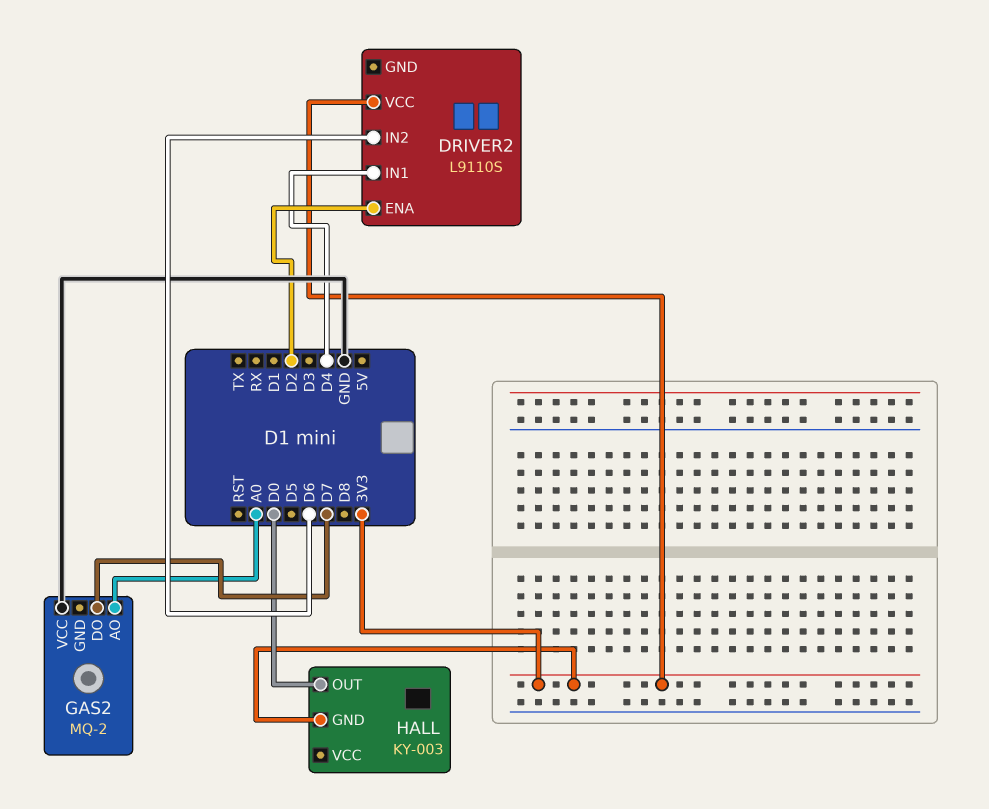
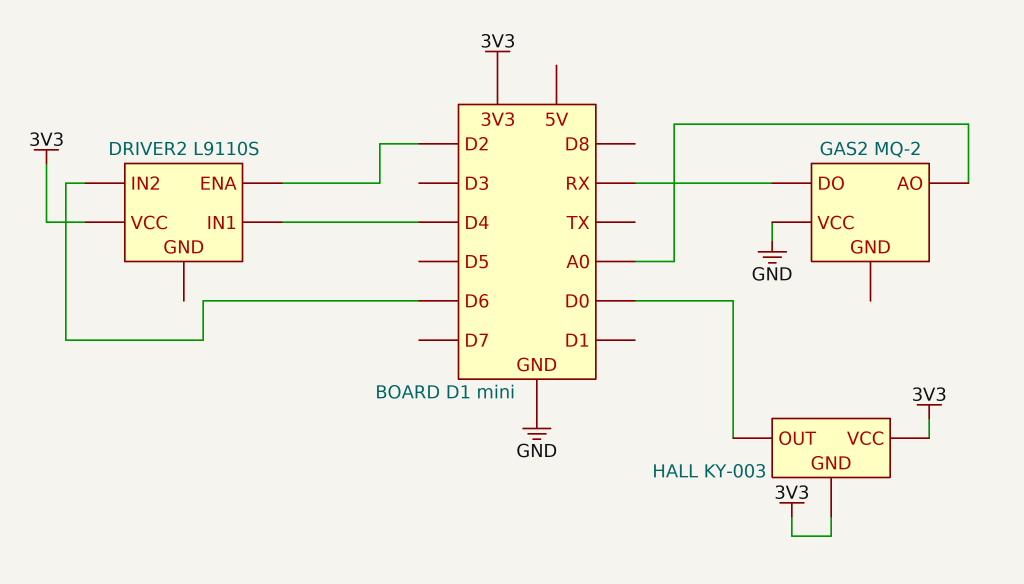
GAS2 pin DO: D7 -> RX
HALL pin VCC: none -> 3V3

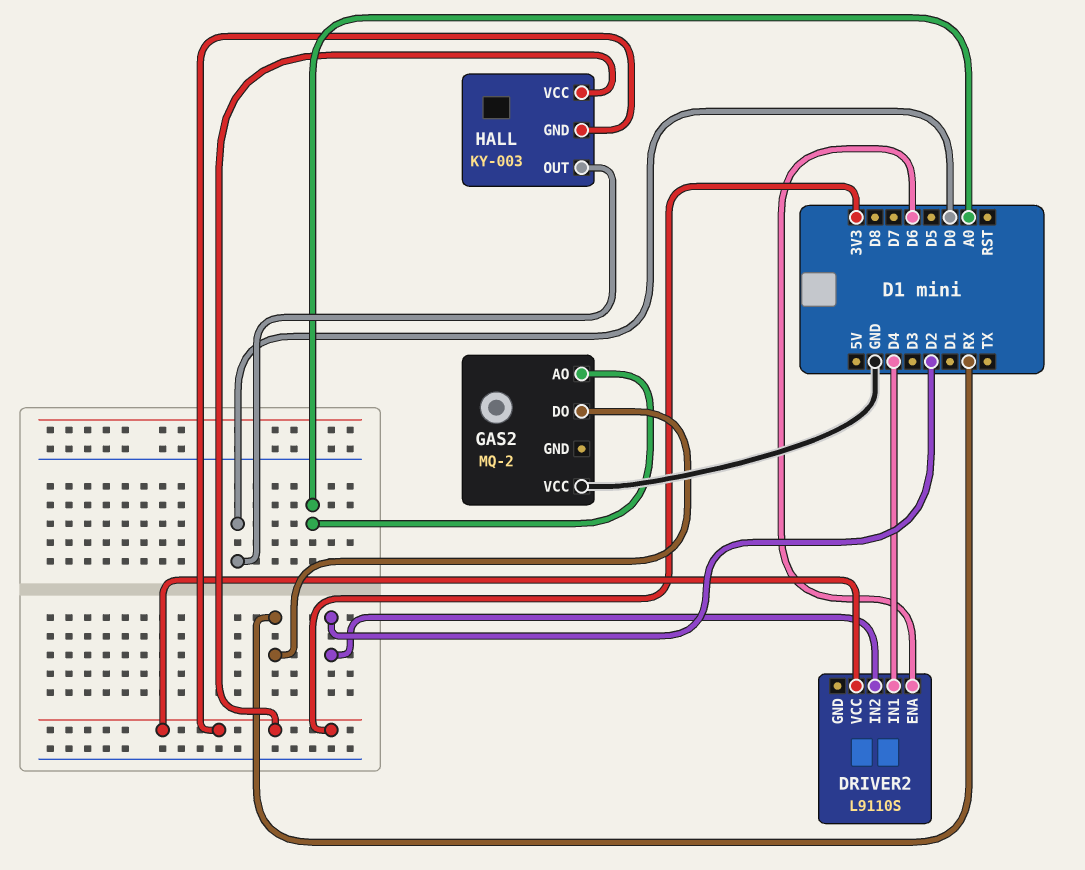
DRIVER2 pin ENA: D2 -> D6
DRIVER2 pin IN2: D6 -> D2

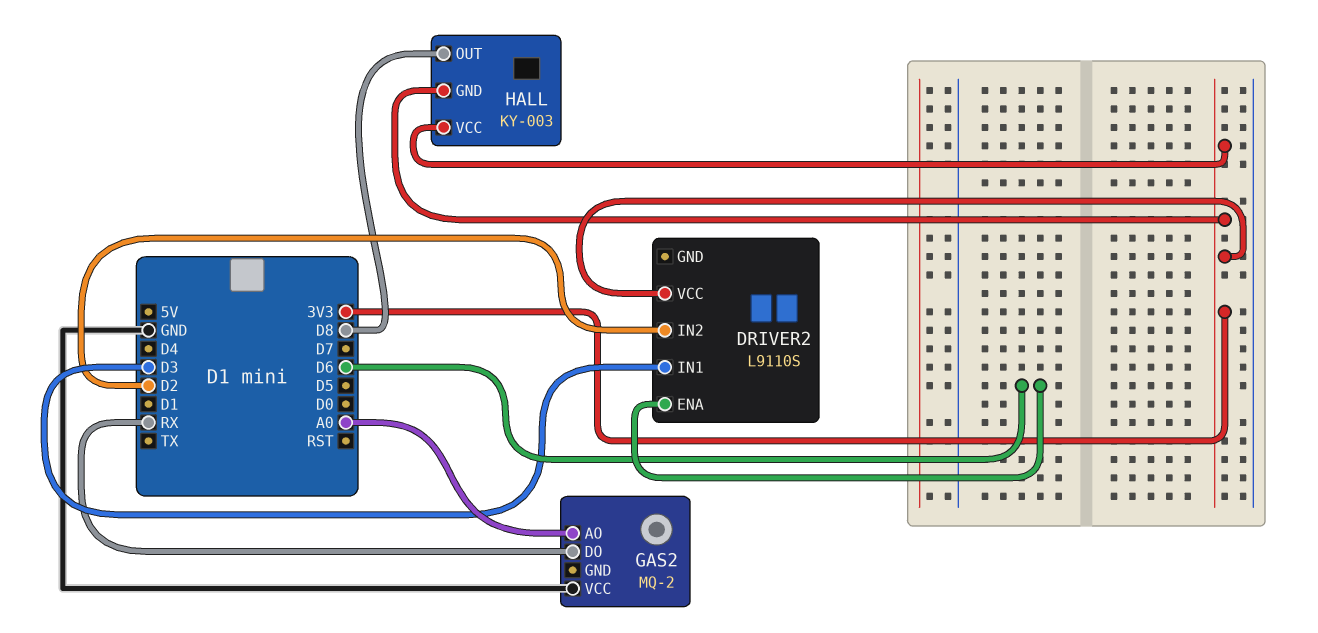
DRIVER2 pin IN1: D4 -> D3
HALL pin OUT: D0 -> D8

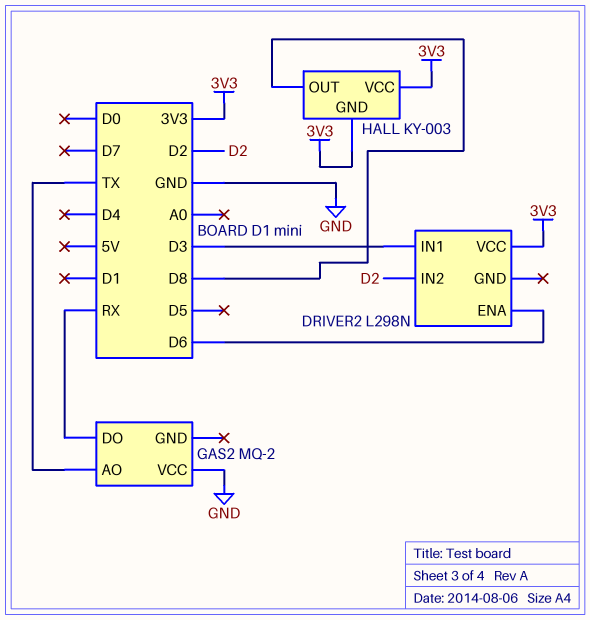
DRIVER2: L9110S -> L298N
GAS2 pin AO: A0 -> TX

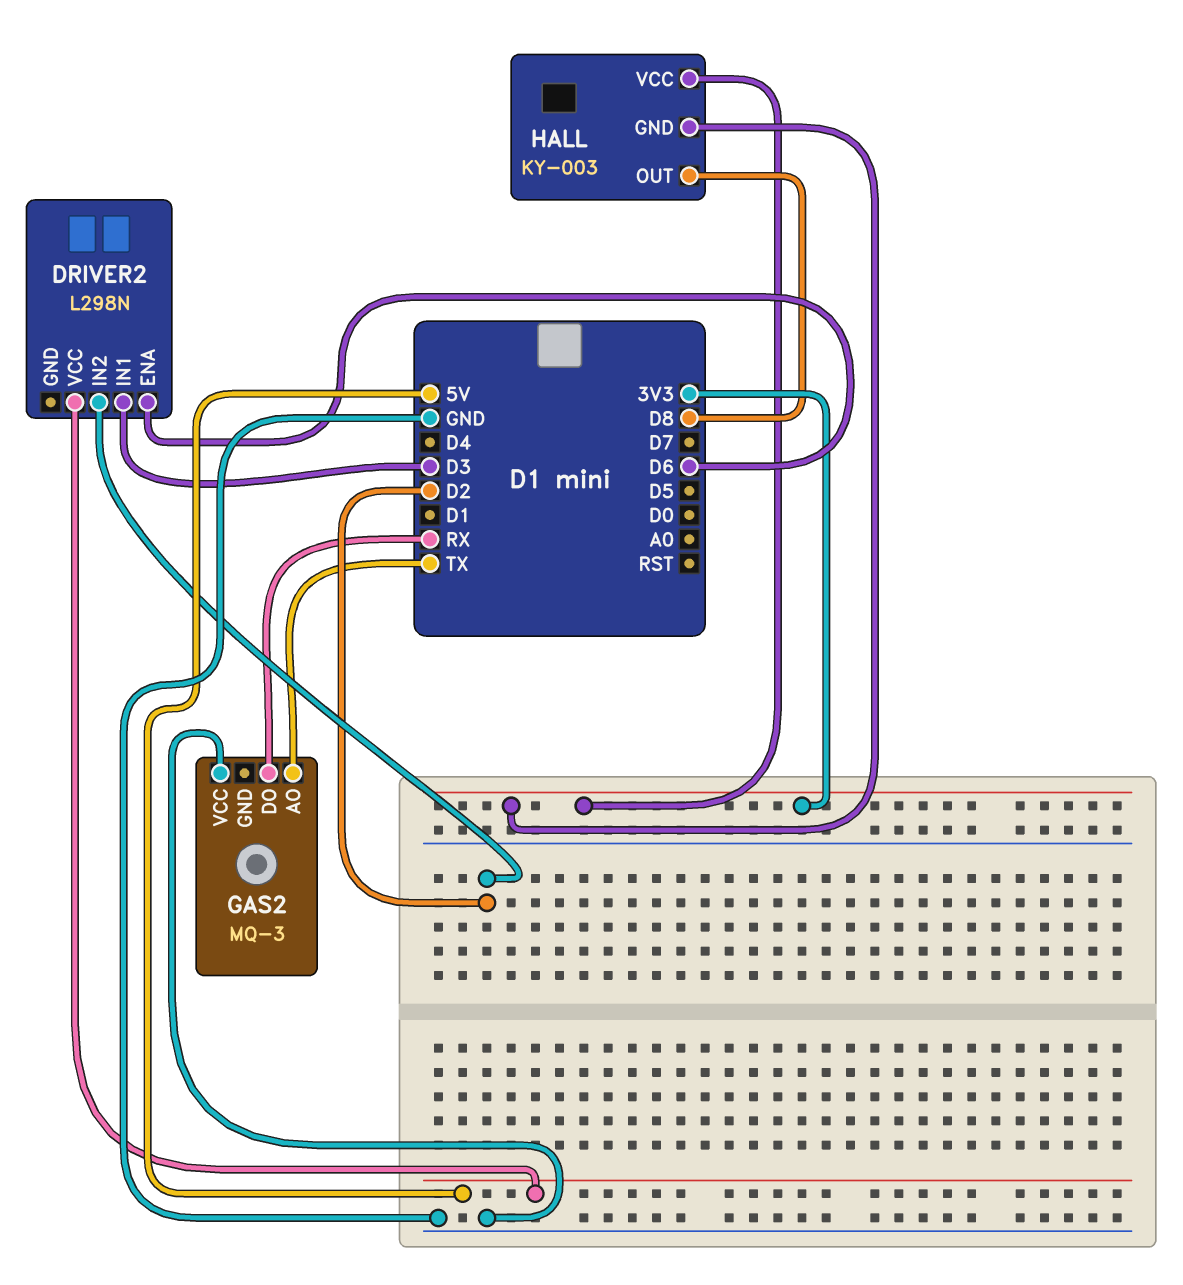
DRIVER2 pin VCC: 3V3 -> 5V
GAS2: MQ-2 -> MQ-3

